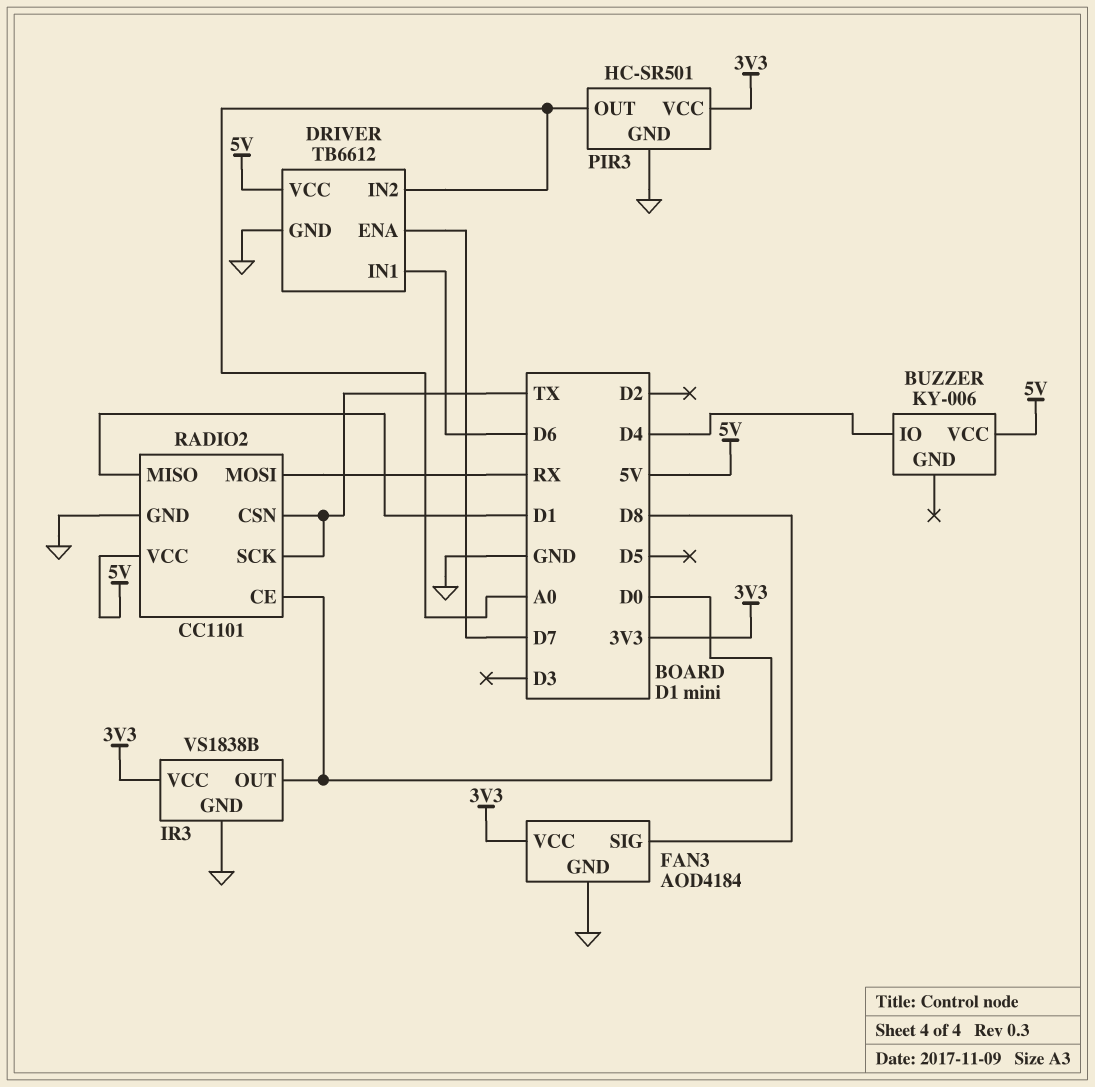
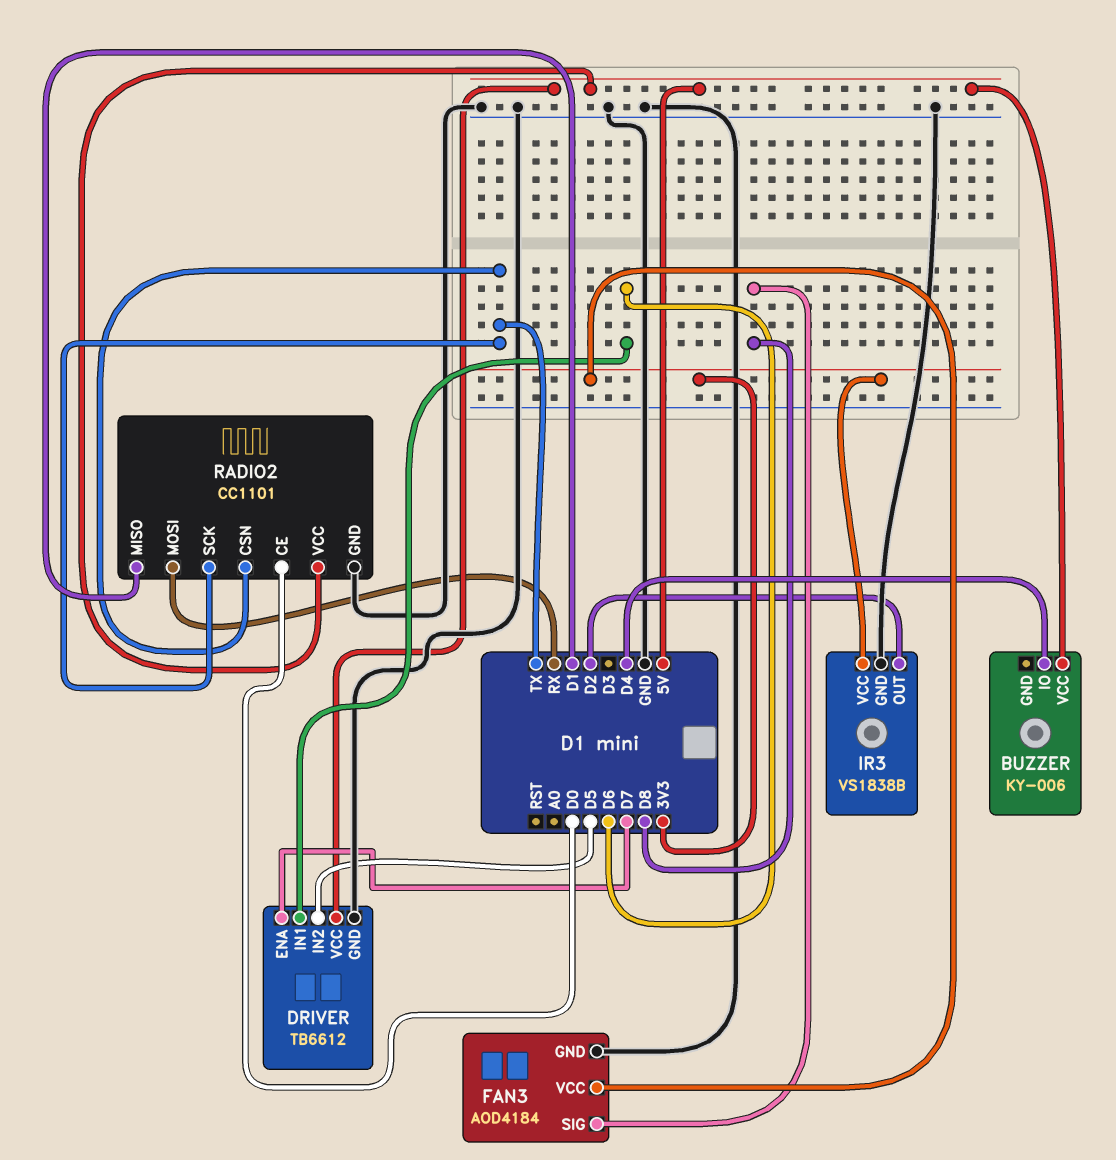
DRIVER pin IN2: A0 -> D5
IR3 pin OUT: D0 -> D2
PIR3: HC-SR501 -> none
PIR3 pin GND: GND -> none
PIR3 pin OUT: A0 -> none
PIR3 pin VCC: 3V3 -> none

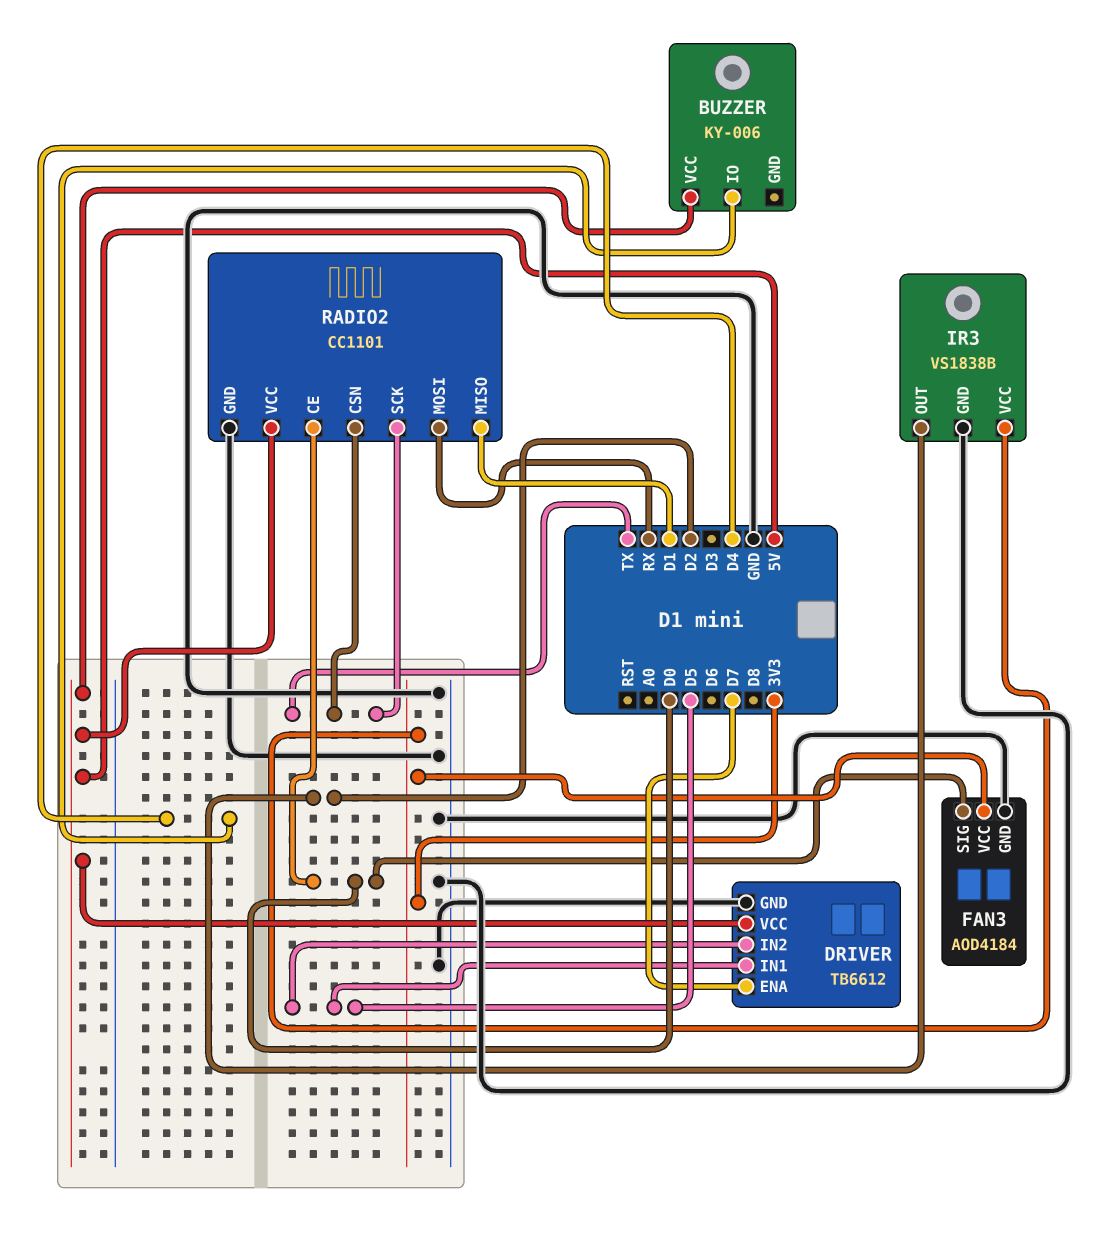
DRIVER pin IN1: D6 -> D5
FAN3 pin SIG: D8 -> D0

